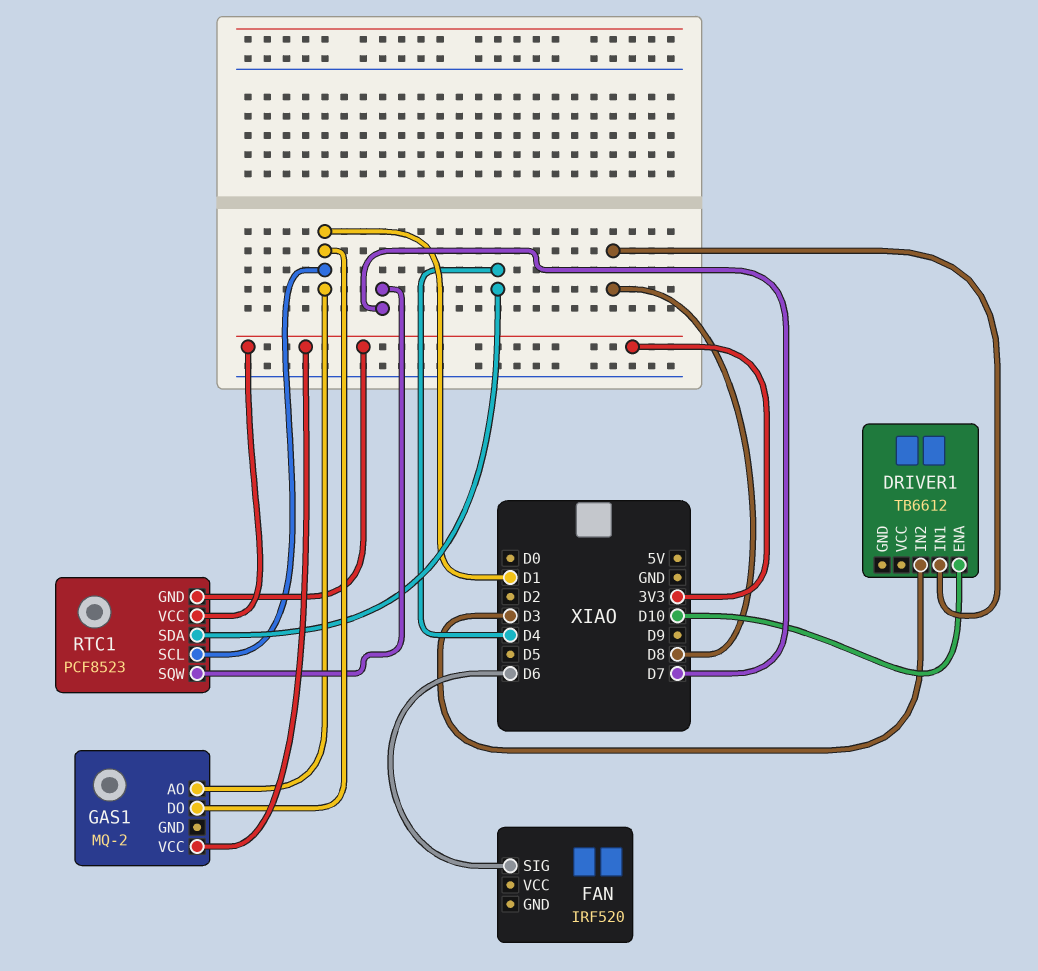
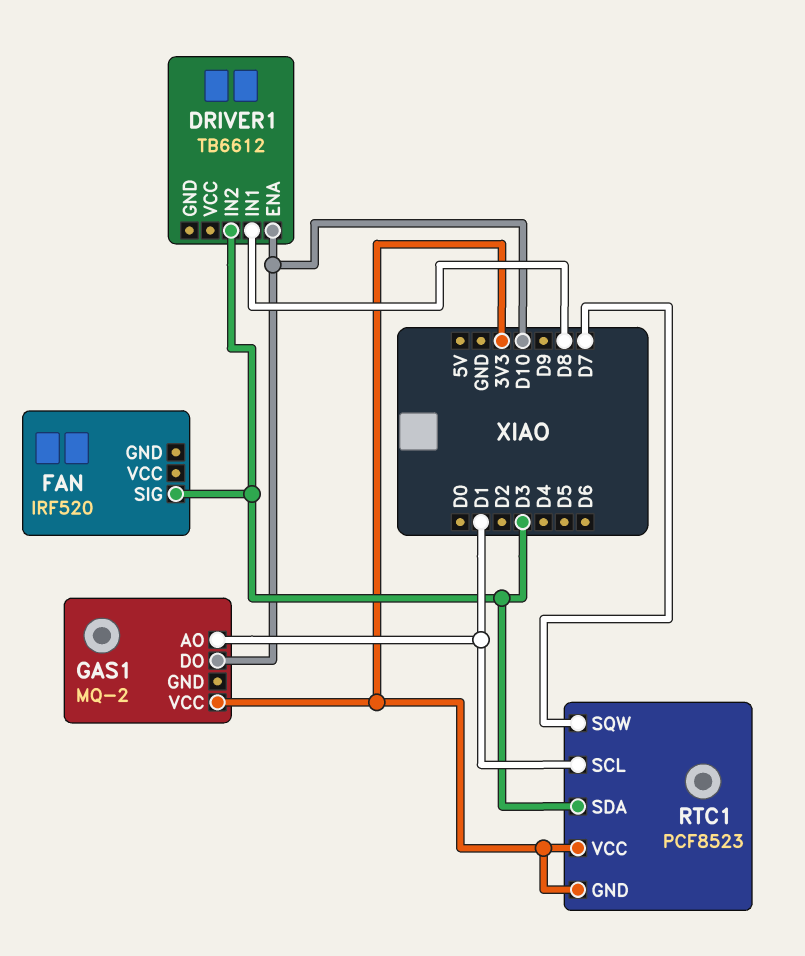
FAN pin SIG: D6 -> D3
GAS1 pin DO: D1 -> D10
RTC1 pin SDA: D4 -> D3

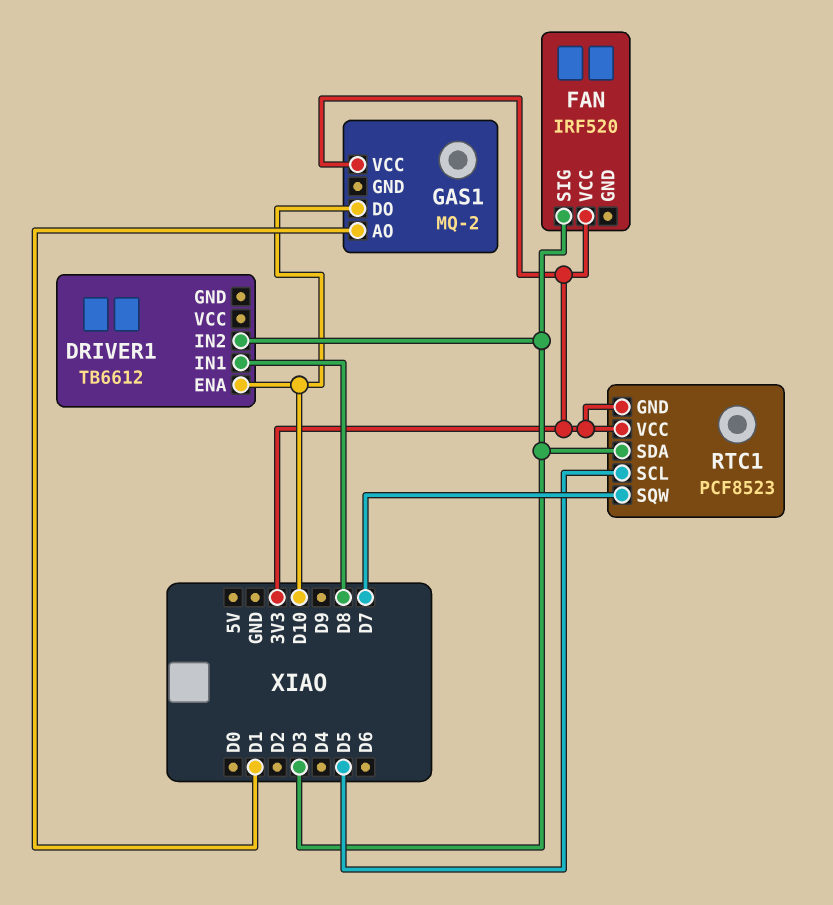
FAN pin VCC: none -> 3V3
RTC1 pin SCL: D1 -> D5

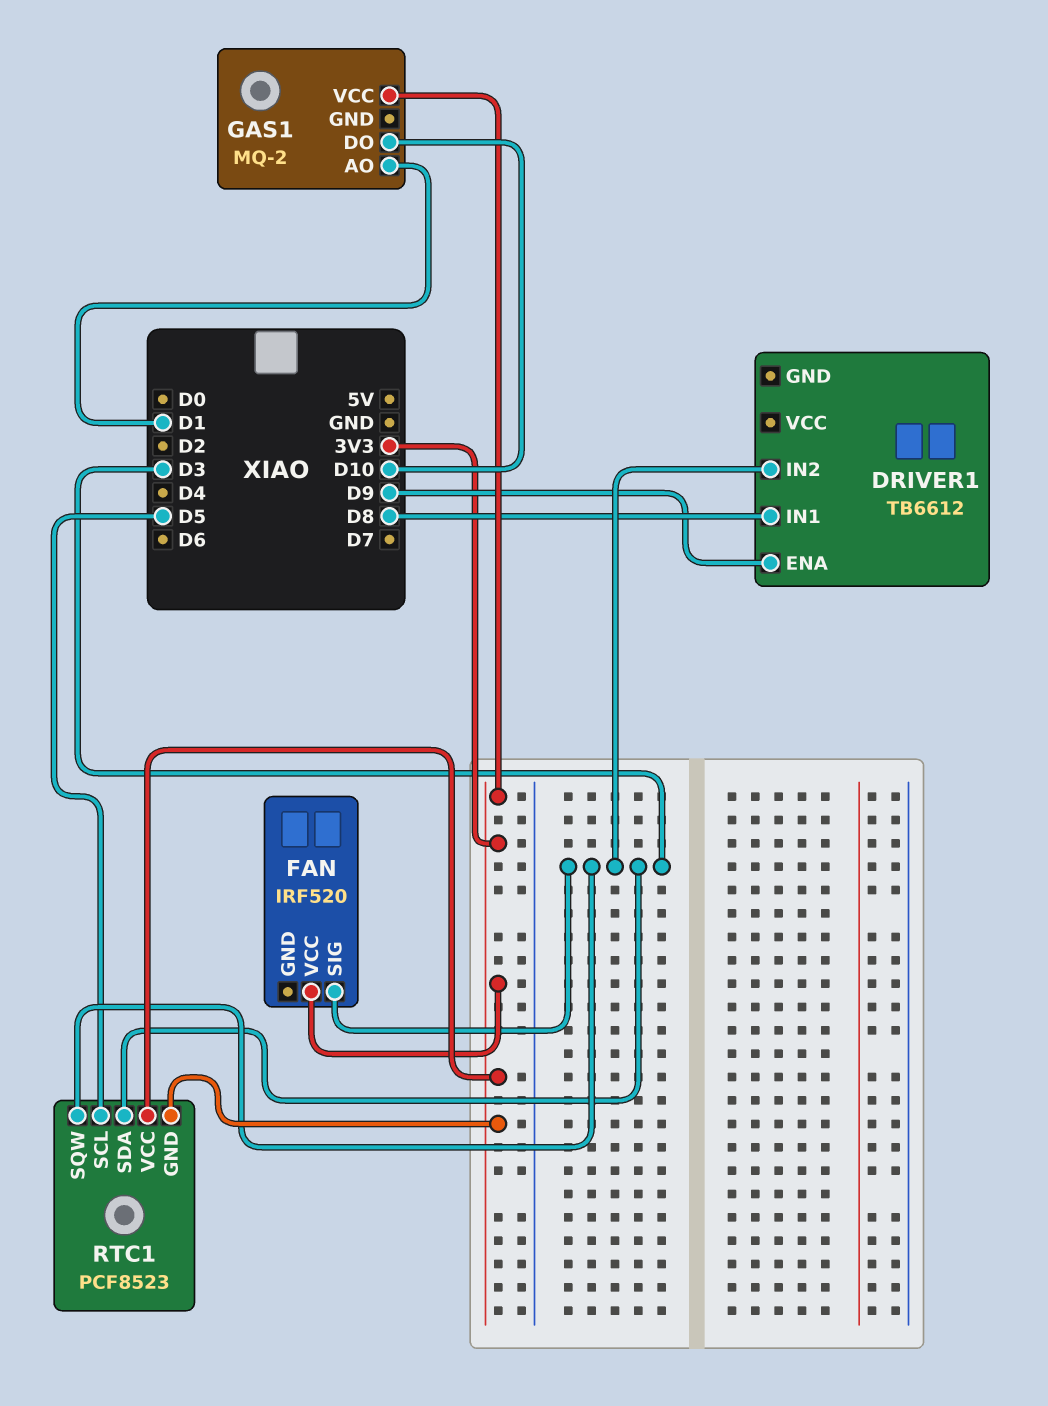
DRIVER1 pin ENA: D10 -> D9
RTC1 pin SQW: D7 -> D3

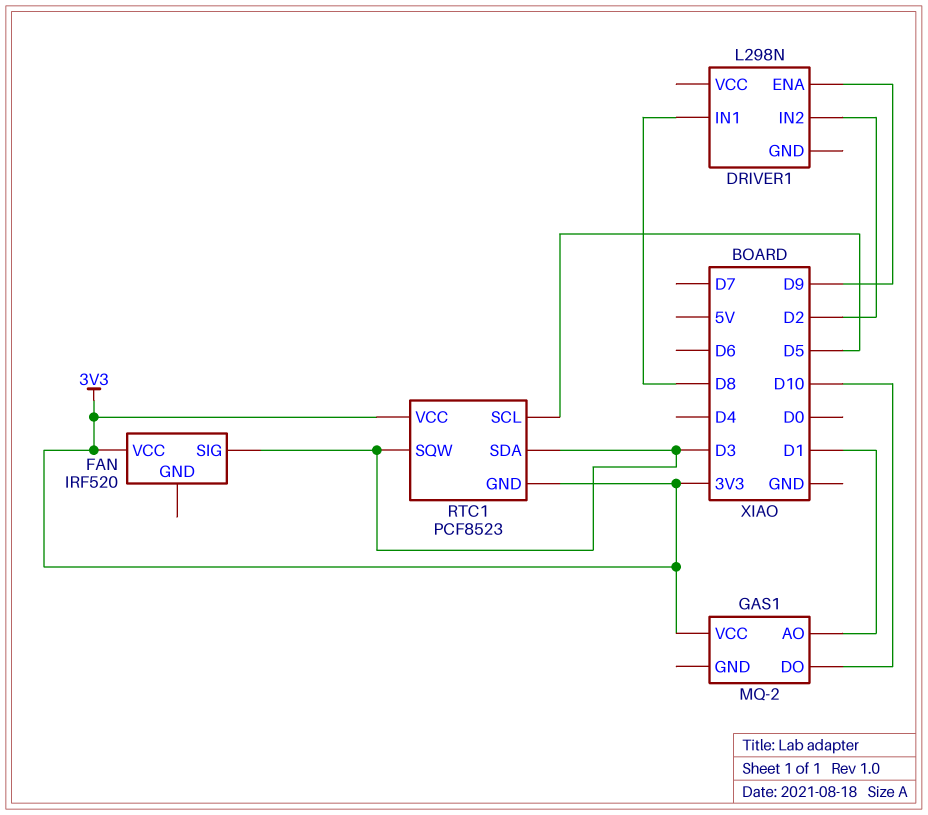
DRIVER1: TB6612 -> L298N
DRIVER1 pin IN2: D3 -> D2

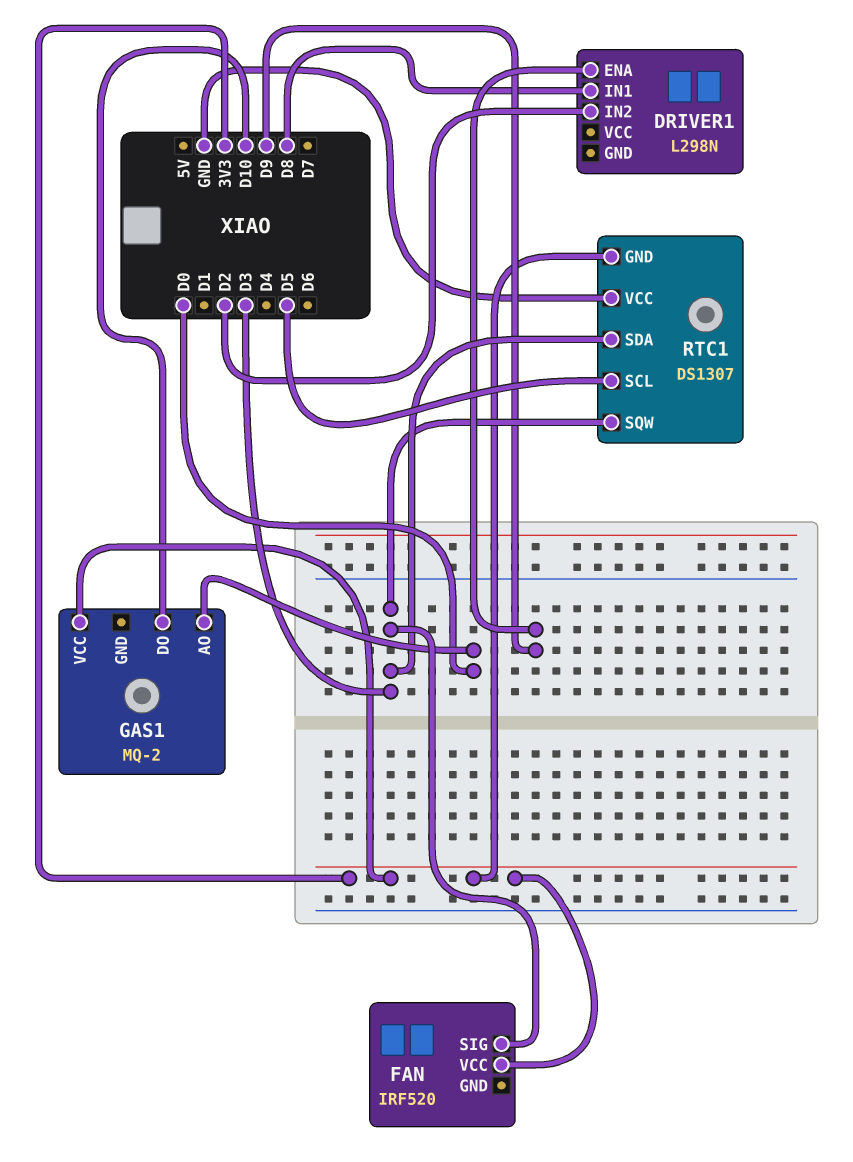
GAS1 pin AO: D1 -> D0
RTC1: PCF8523 -> DS1307
RTC1 pin VCC: 3V3 -> GND

